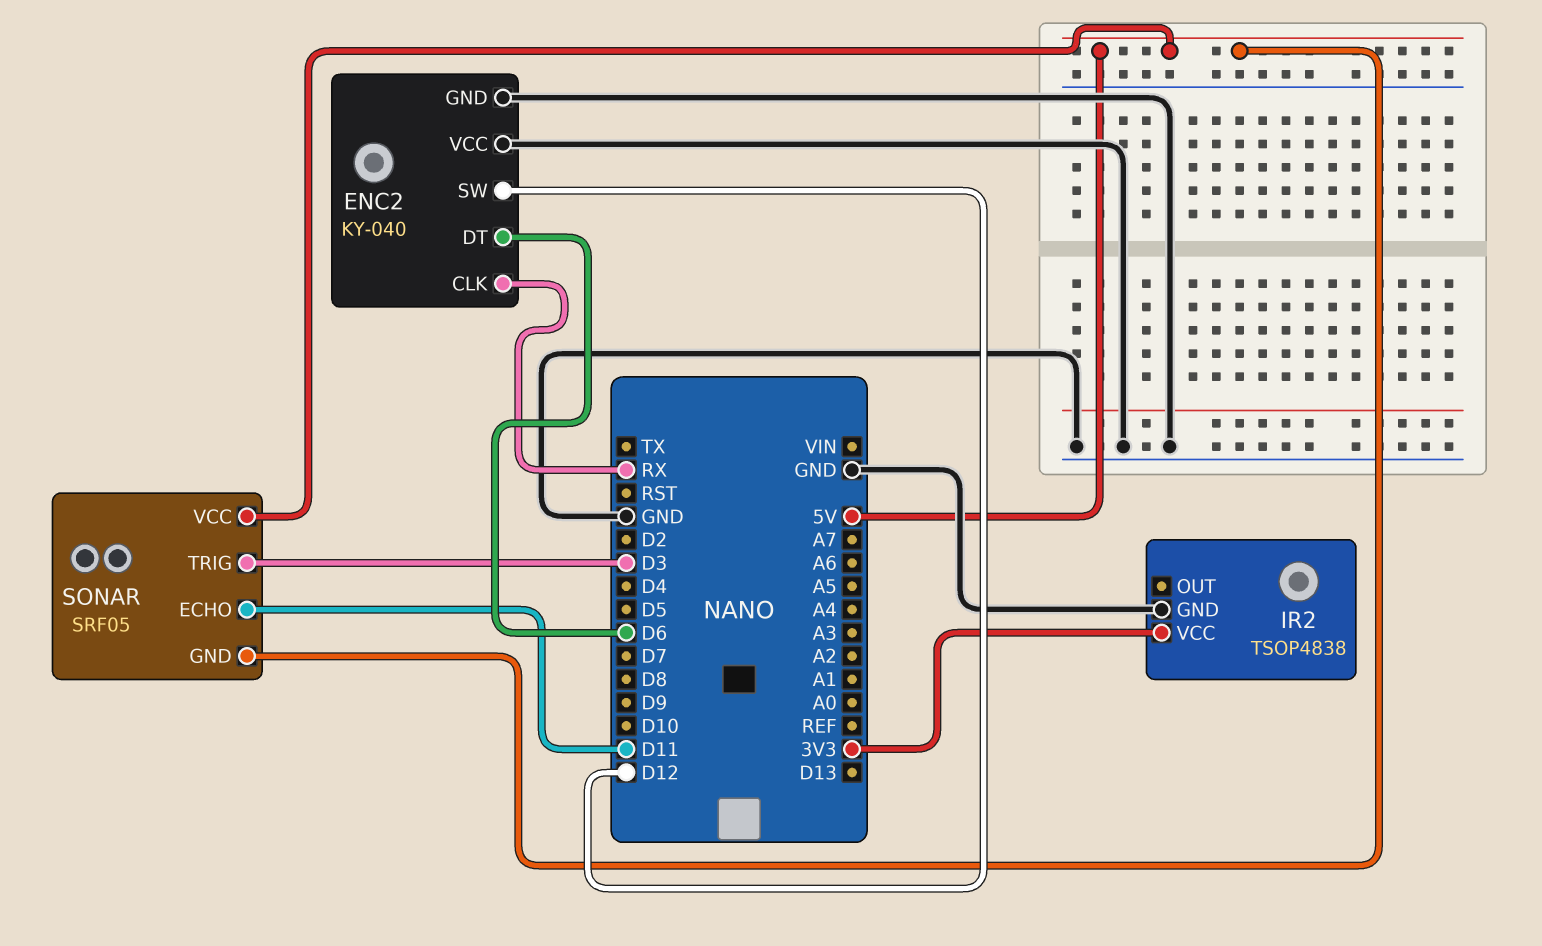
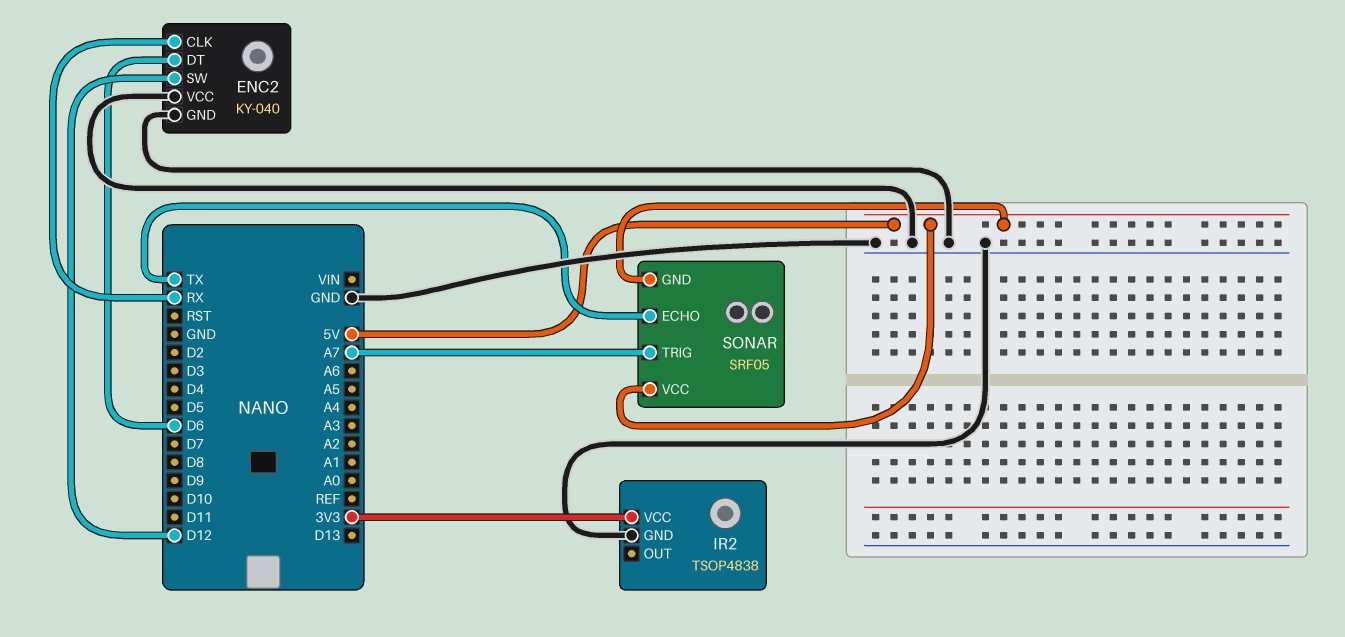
SONAR pin ECHO: D11 -> TX
SONAR pin TRIG: D3 -> A7

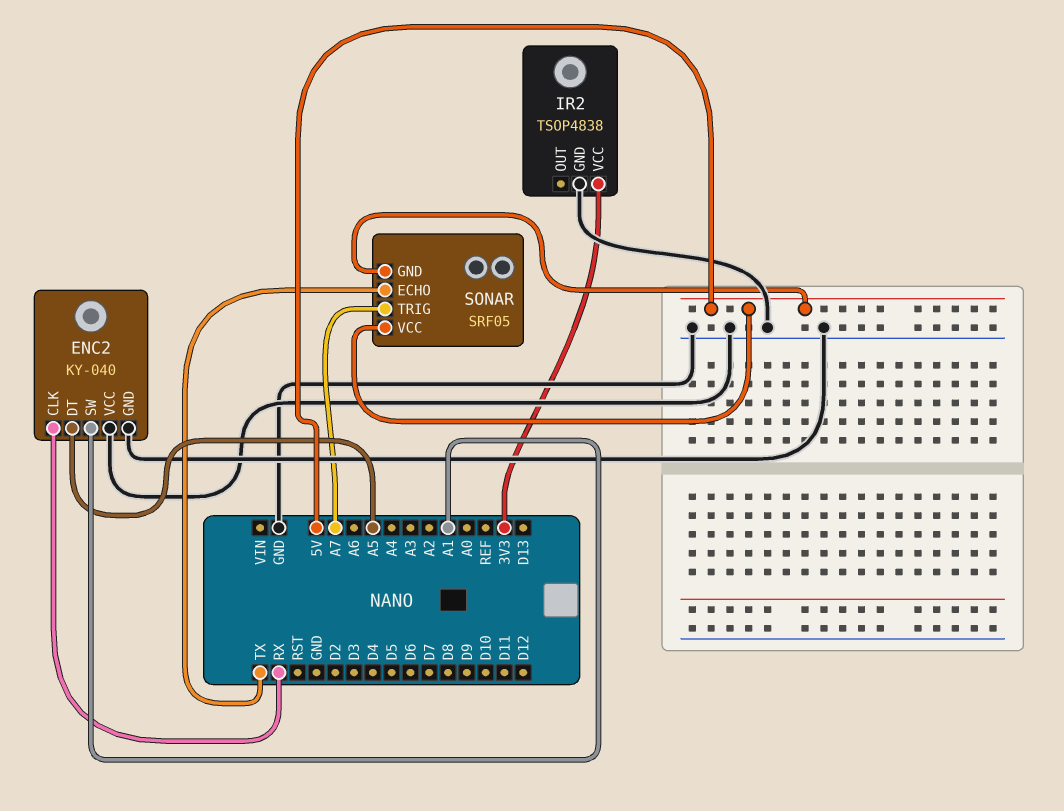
ENC2 pin DT: D6 -> A5
ENC2 pin SW: D12 -> A1

